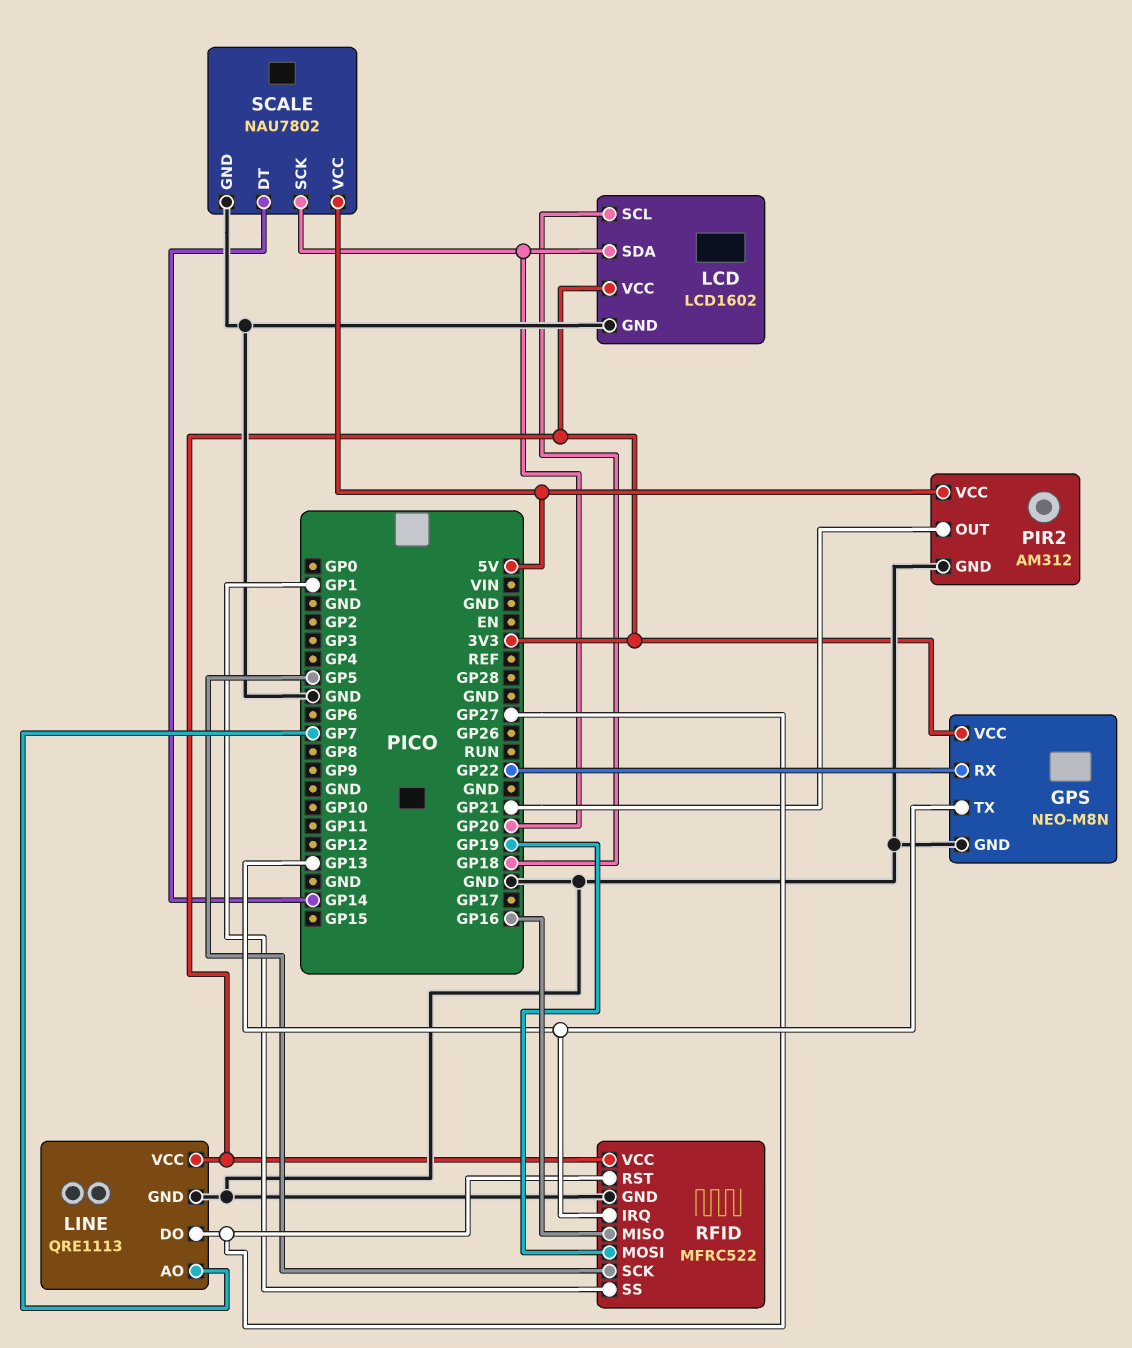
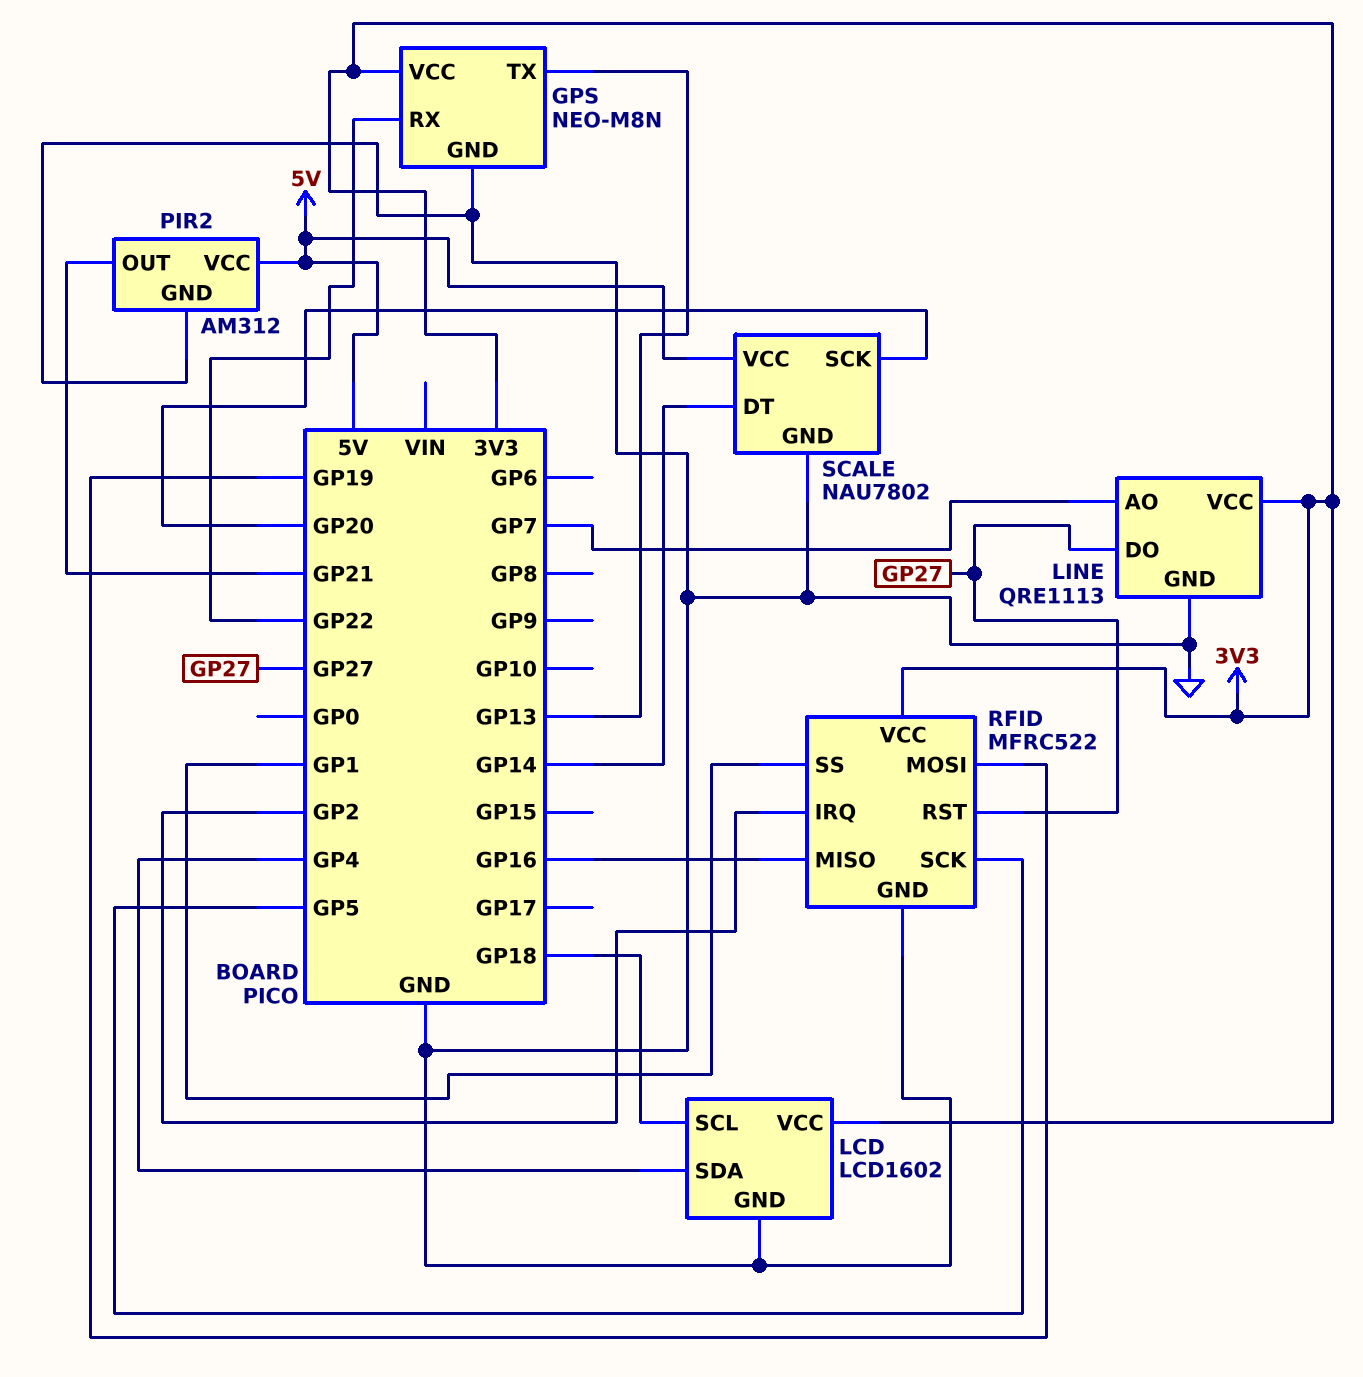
LCD pin SDA: GP20 -> GP4
RFID pin IRQ: GP13 -> GP2

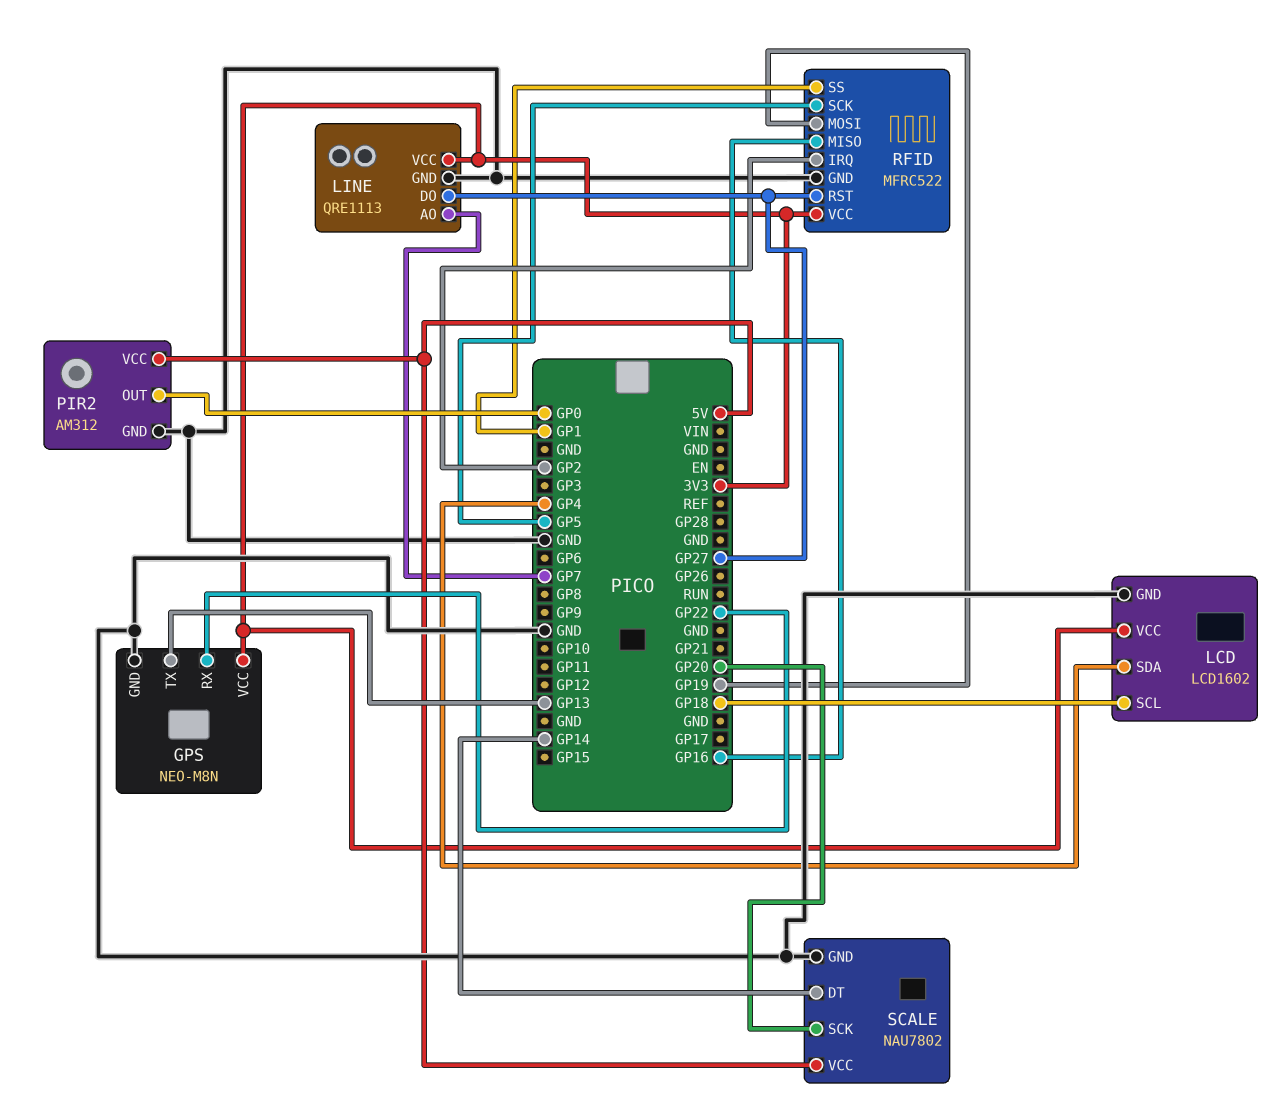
PIR2 pin OUT: GP21 -> GP0

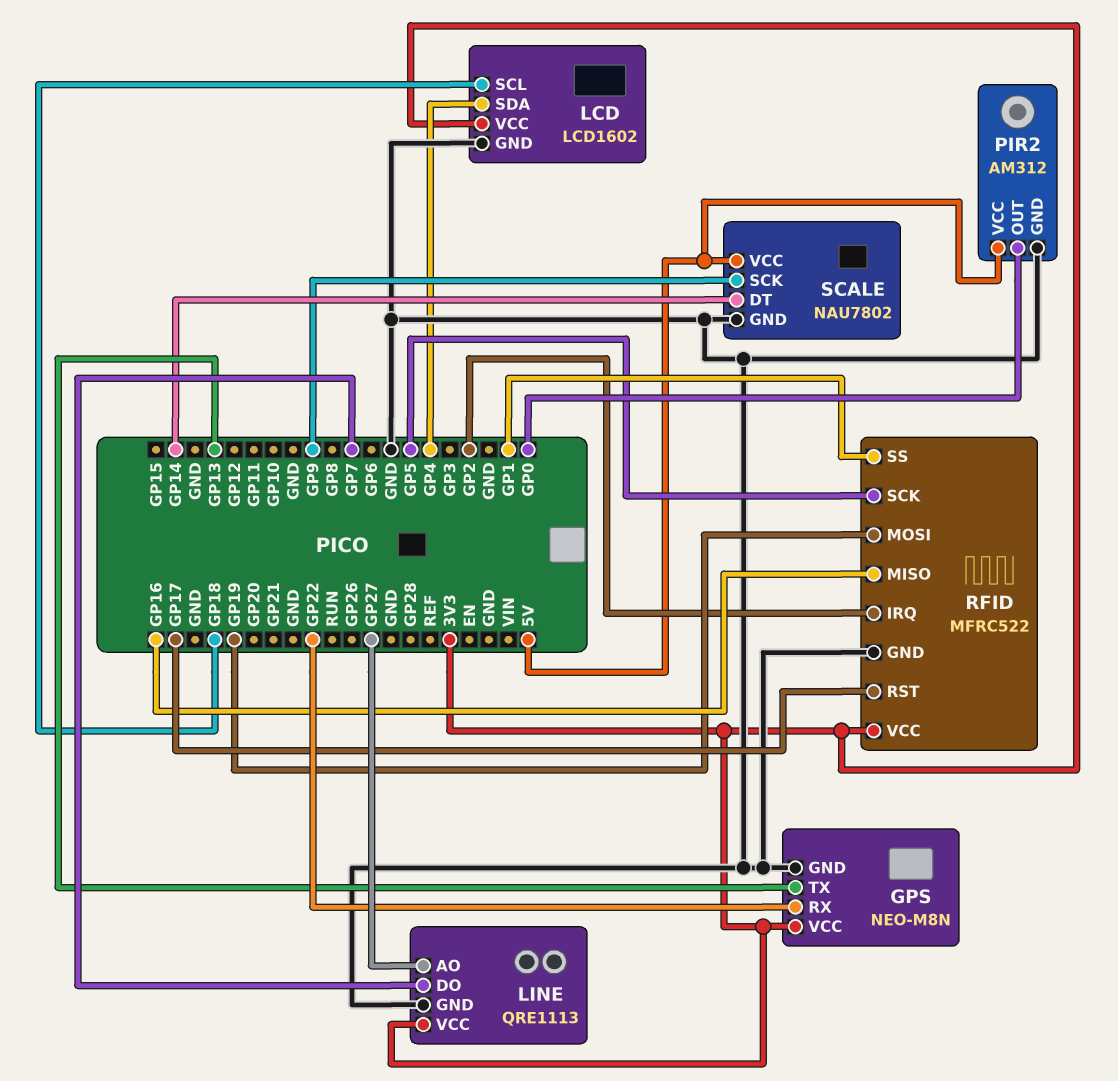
LINE pin AO: GP7 -> GP27
LINE pin DO: GP27 -> GP7
RFID pin RST: GP27 -> GP17
SCALE pin SCK: GP20 -> GP9

